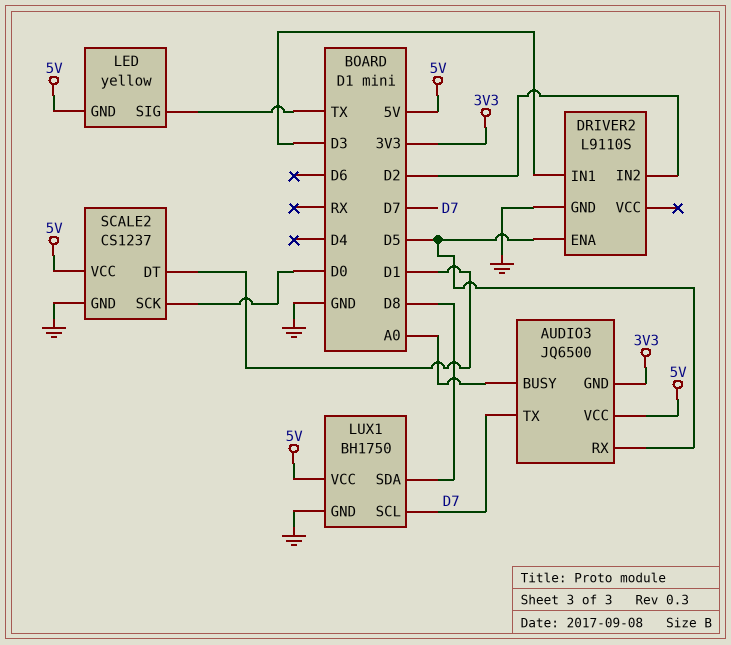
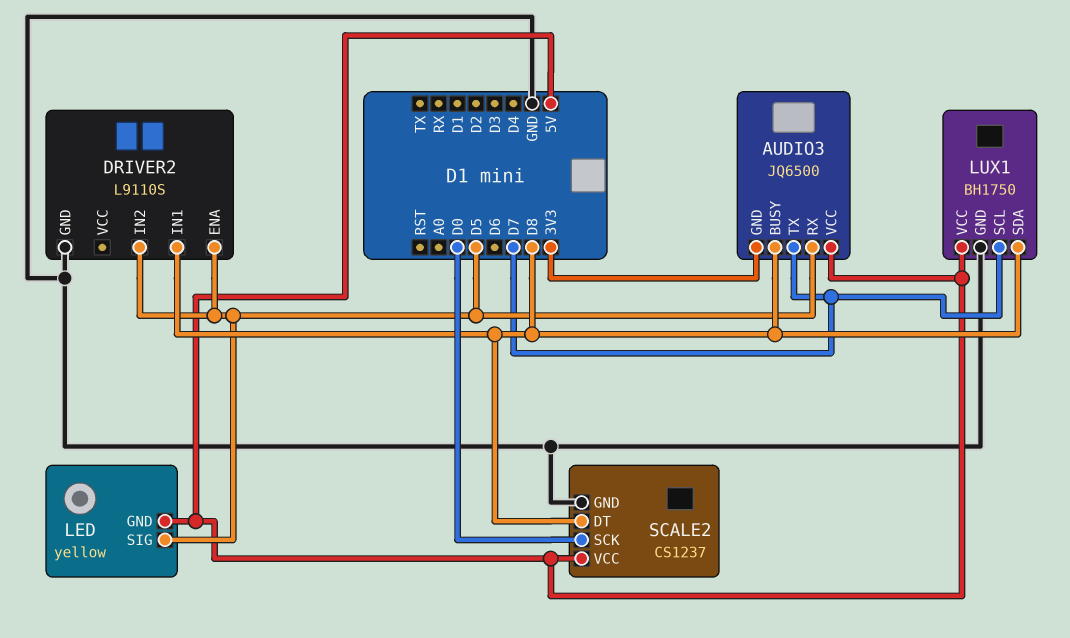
AUDIO3 pin BUSY: A0 -> D8
DRIVER2 pin IN1: D3 -> D8
DRIVER2 pin IN2: D2 -> D5
LED pin SIG: TX -> D5
SCALE2 pin DT: D1 -> D8

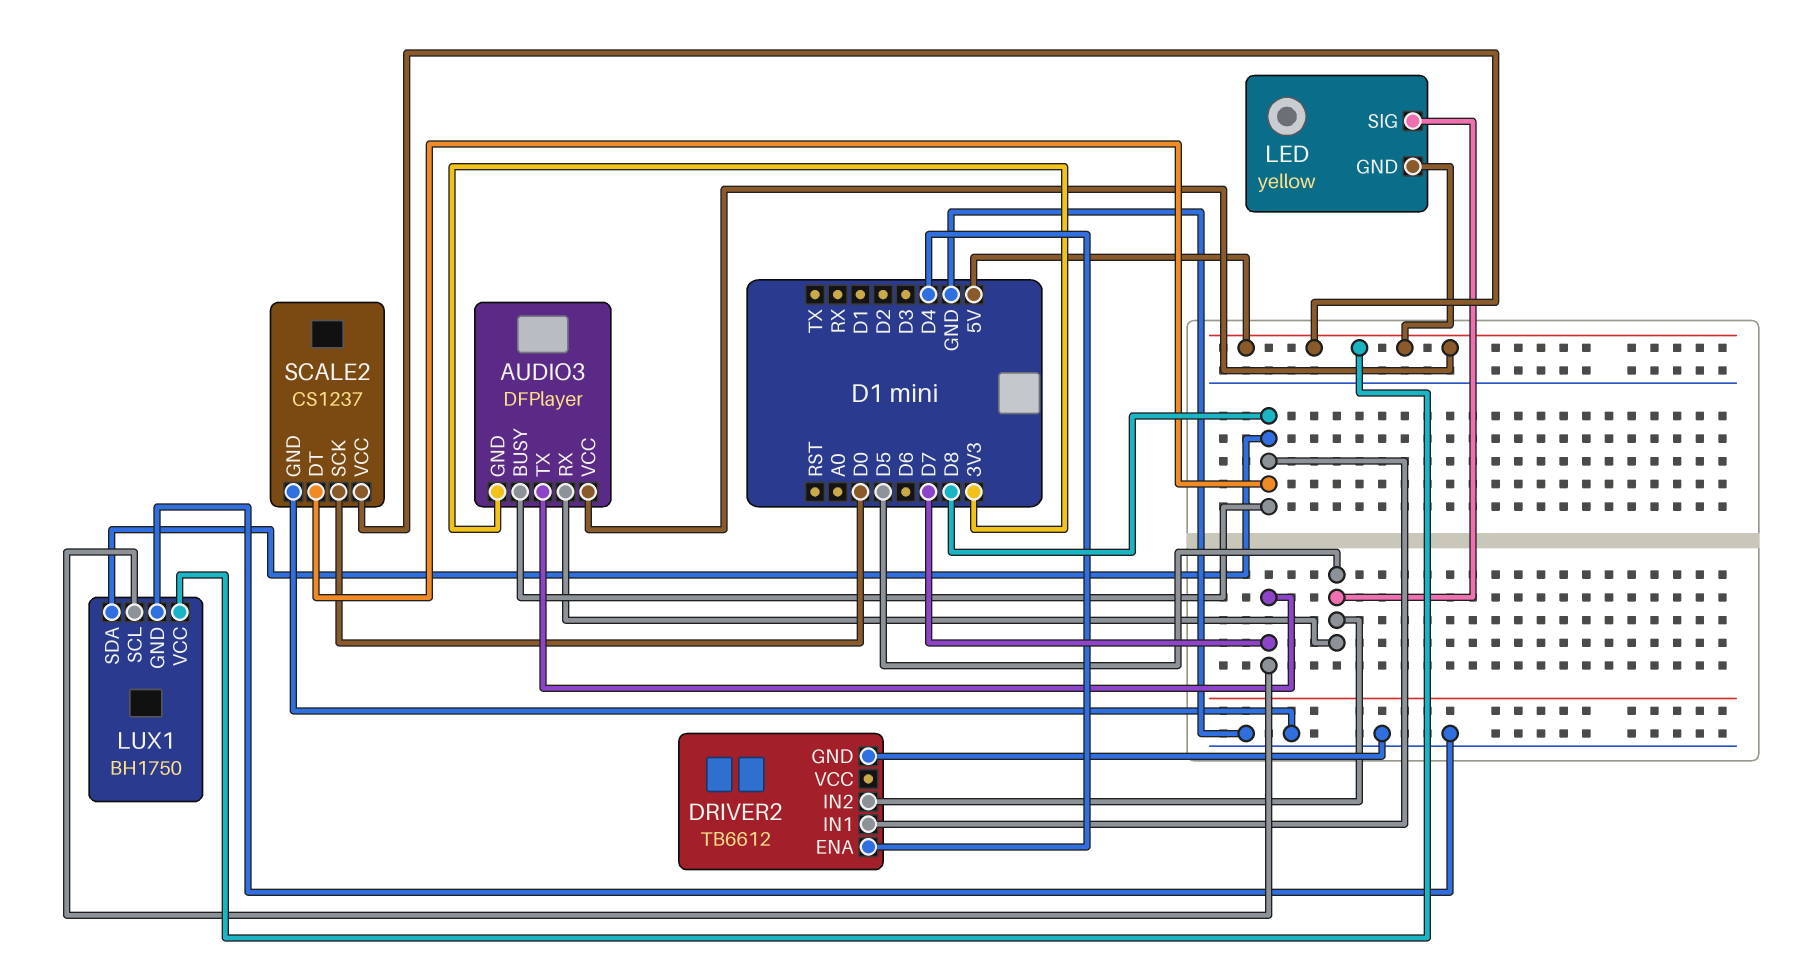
AUDIO3: JQ6500 -> DFPlayer
DRIVER2: L9110S -> TB6612
DRIVER2 pin ENA: D5 -> D4

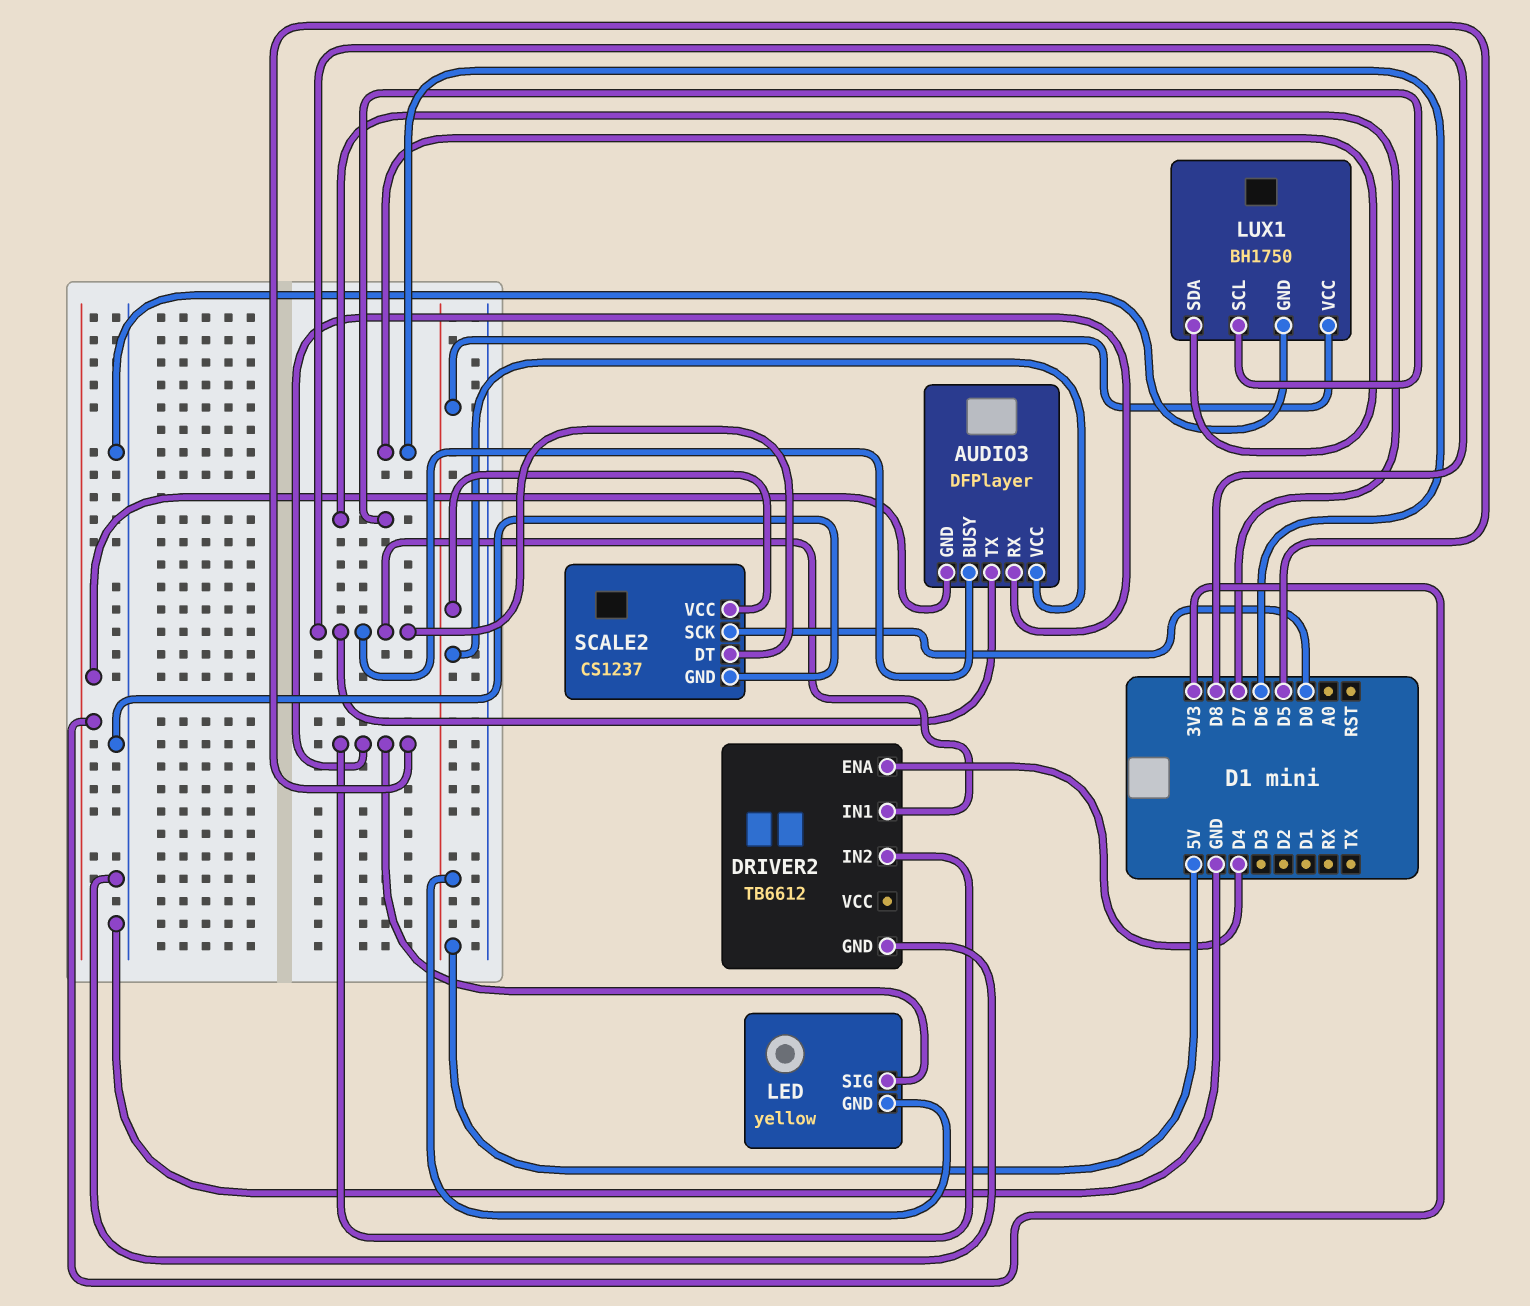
AUDIO3 pin TX: D7 -> D8
LUX1 pin SDA: D8 -> D6

